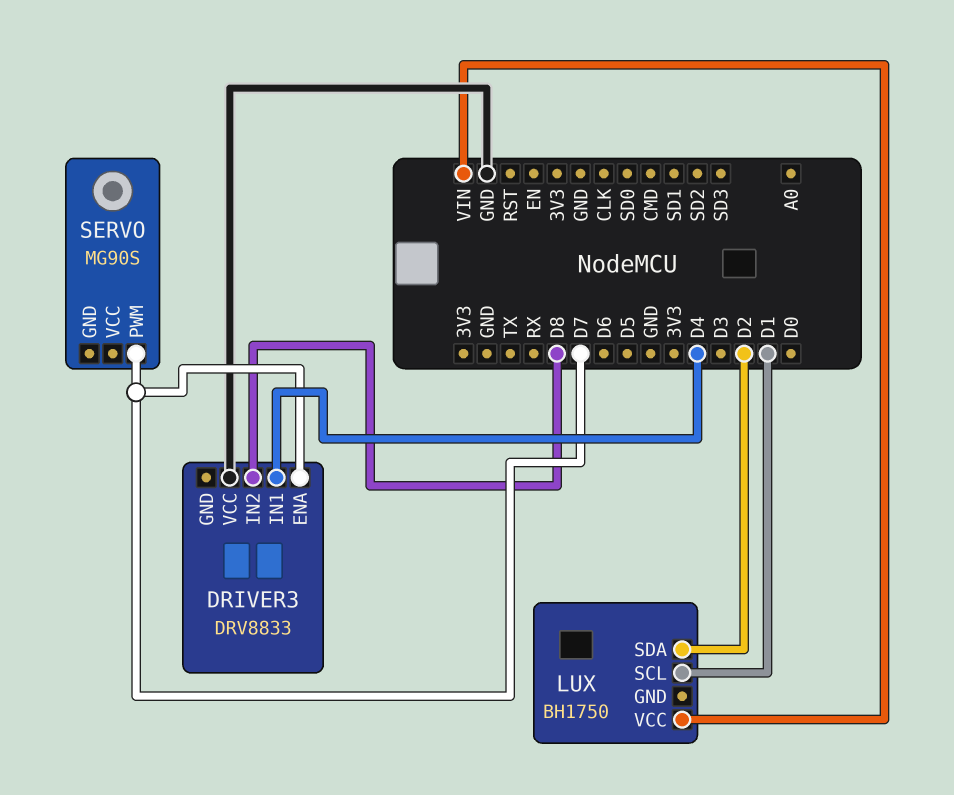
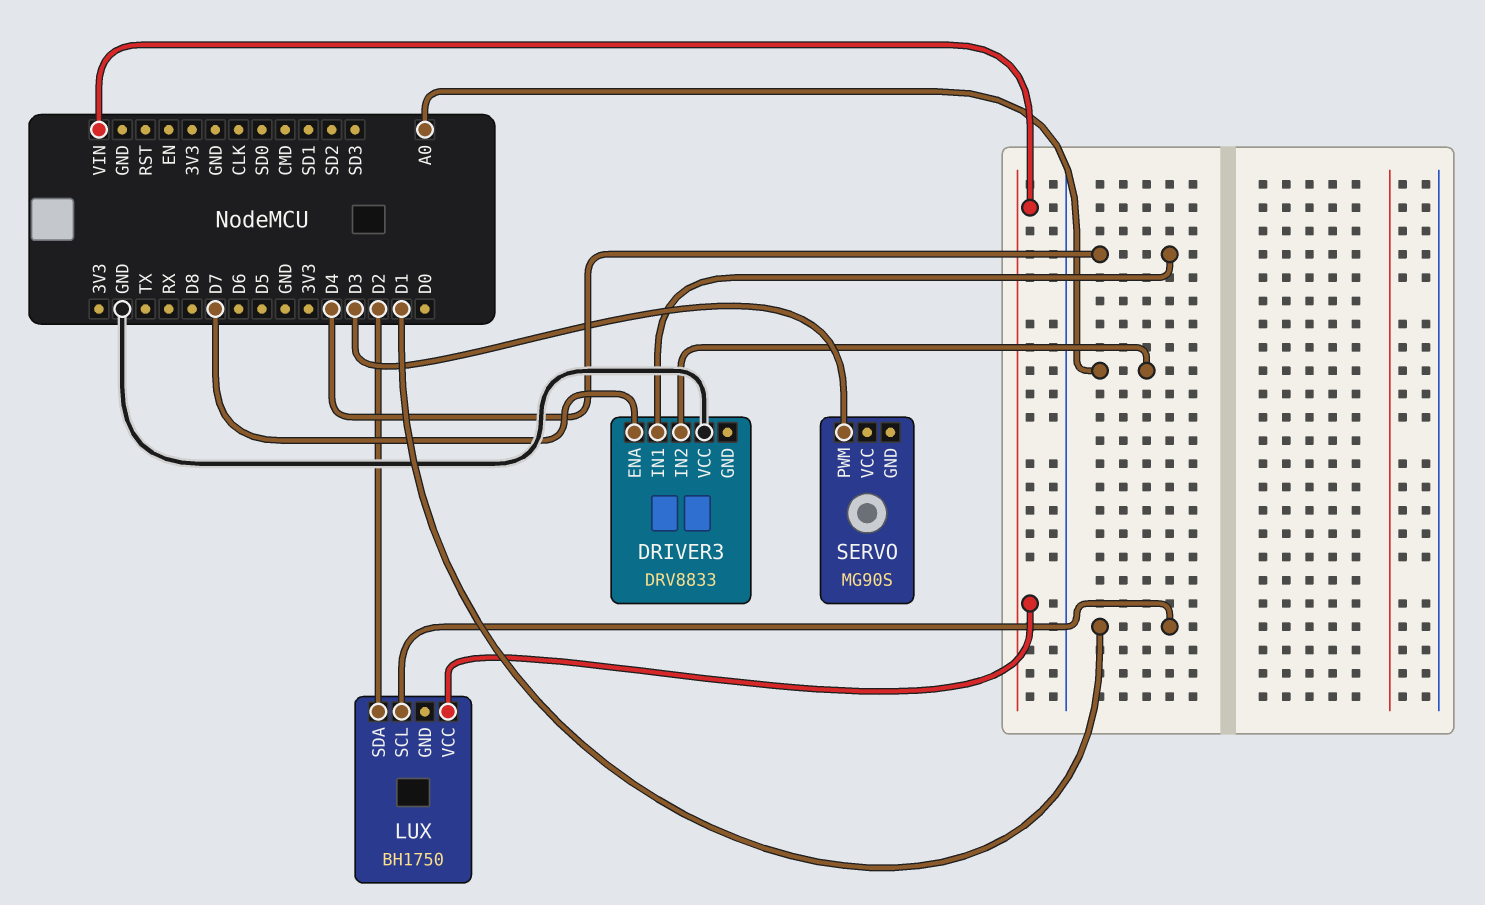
DRIVER3 pin IN2: D8 -> A0
SERVO pin PWM: D7 -> D3

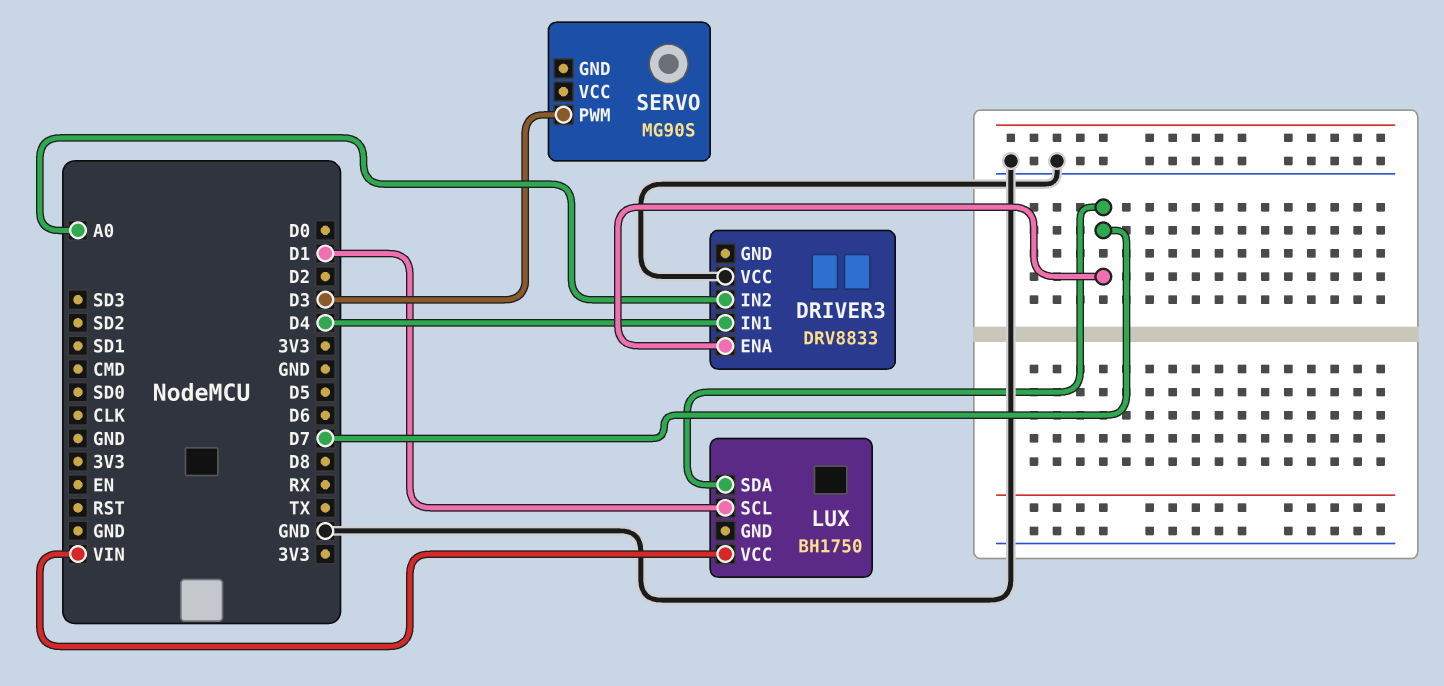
LUX pin SDA: D2 -> D7

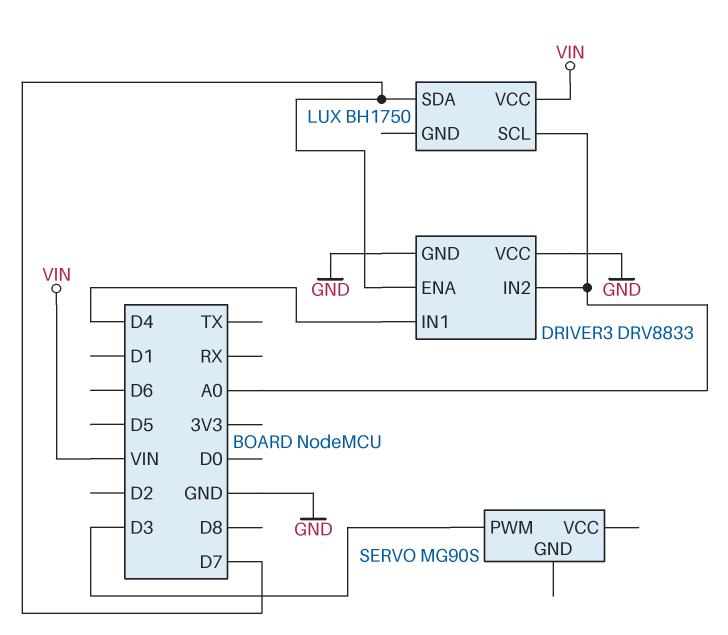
DRIVER3 pin GND: none -> GND
LUX pin SCL: D1 -> A0

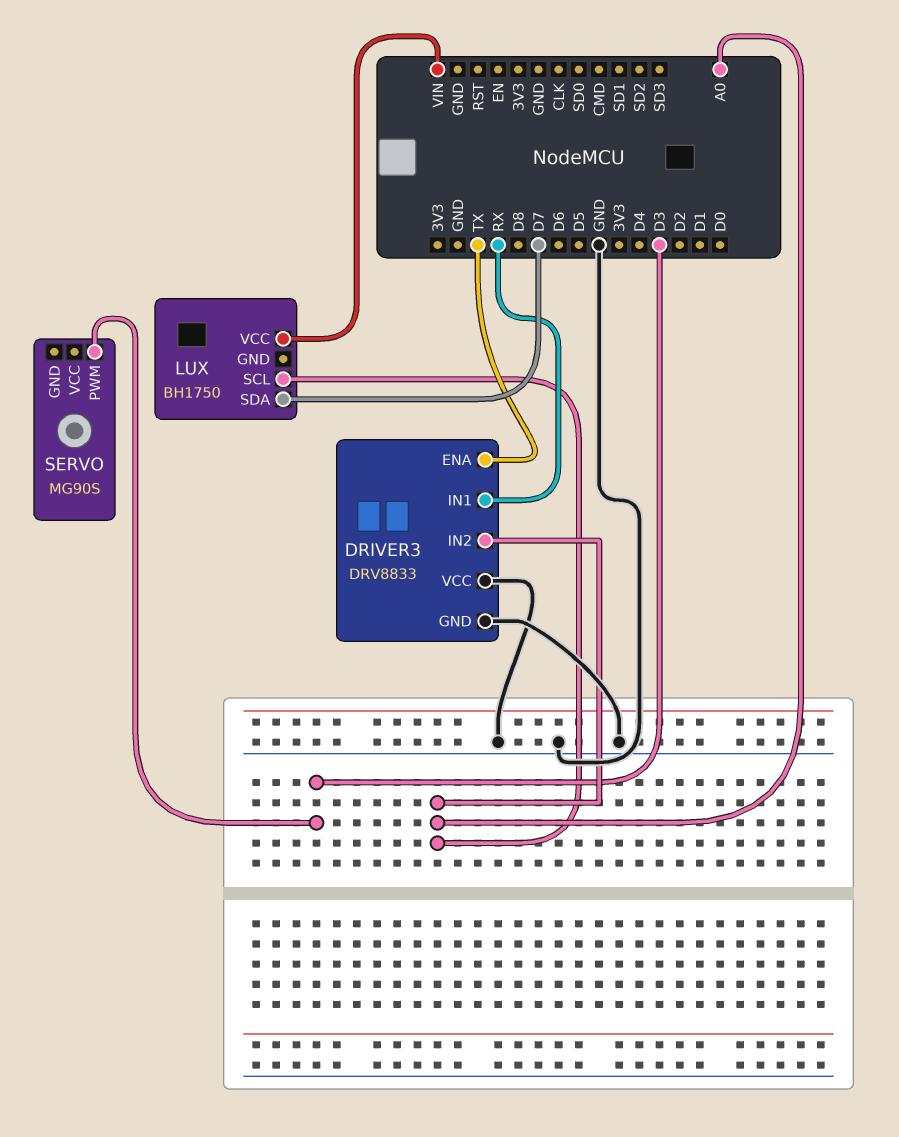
DRIVER3 pin ENA: D7 -> TX
DRIVER3 pin IN1: D4 -> RX

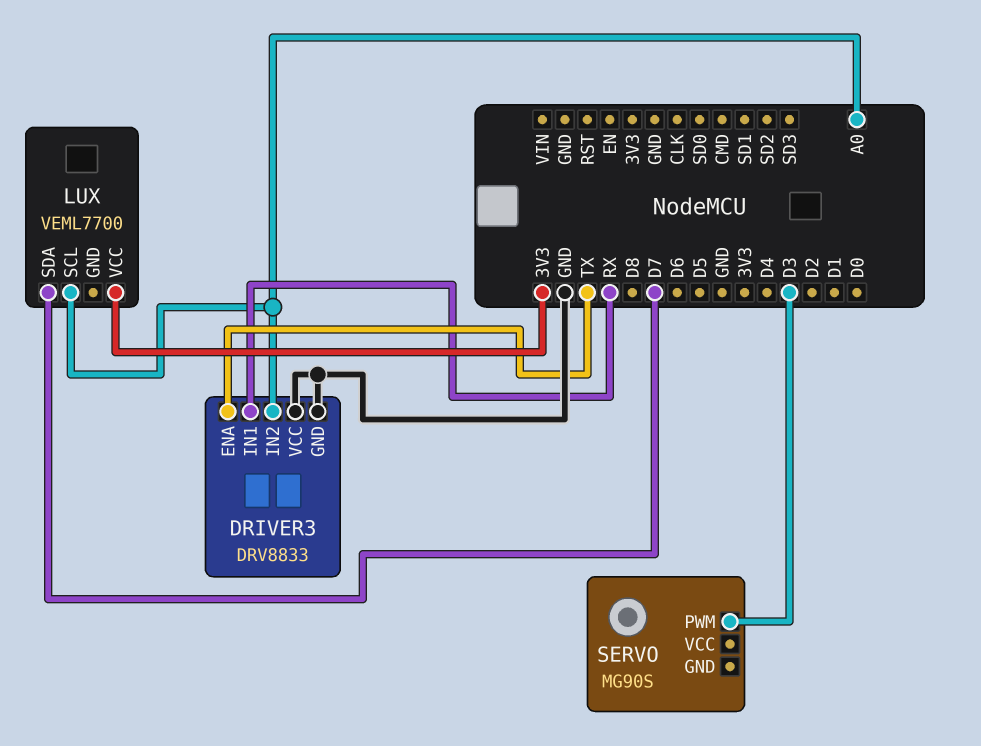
LUX: BH1750 -> VEML7700
LUX pin VCC: VIN -> 3V3

